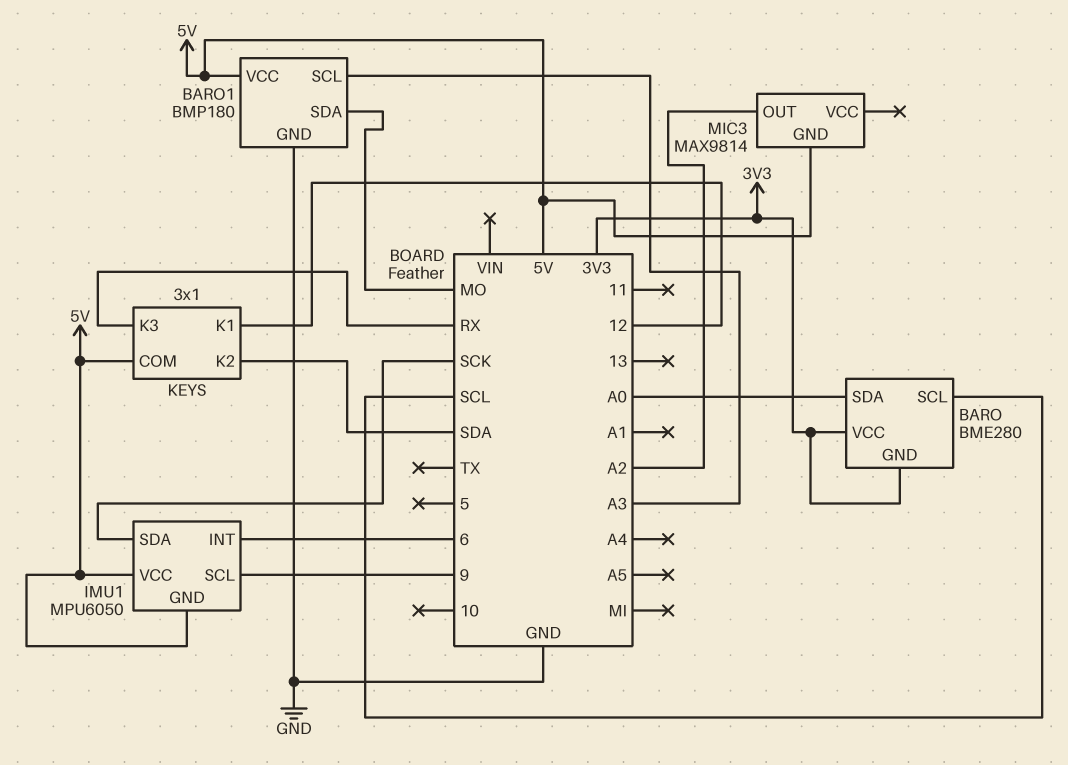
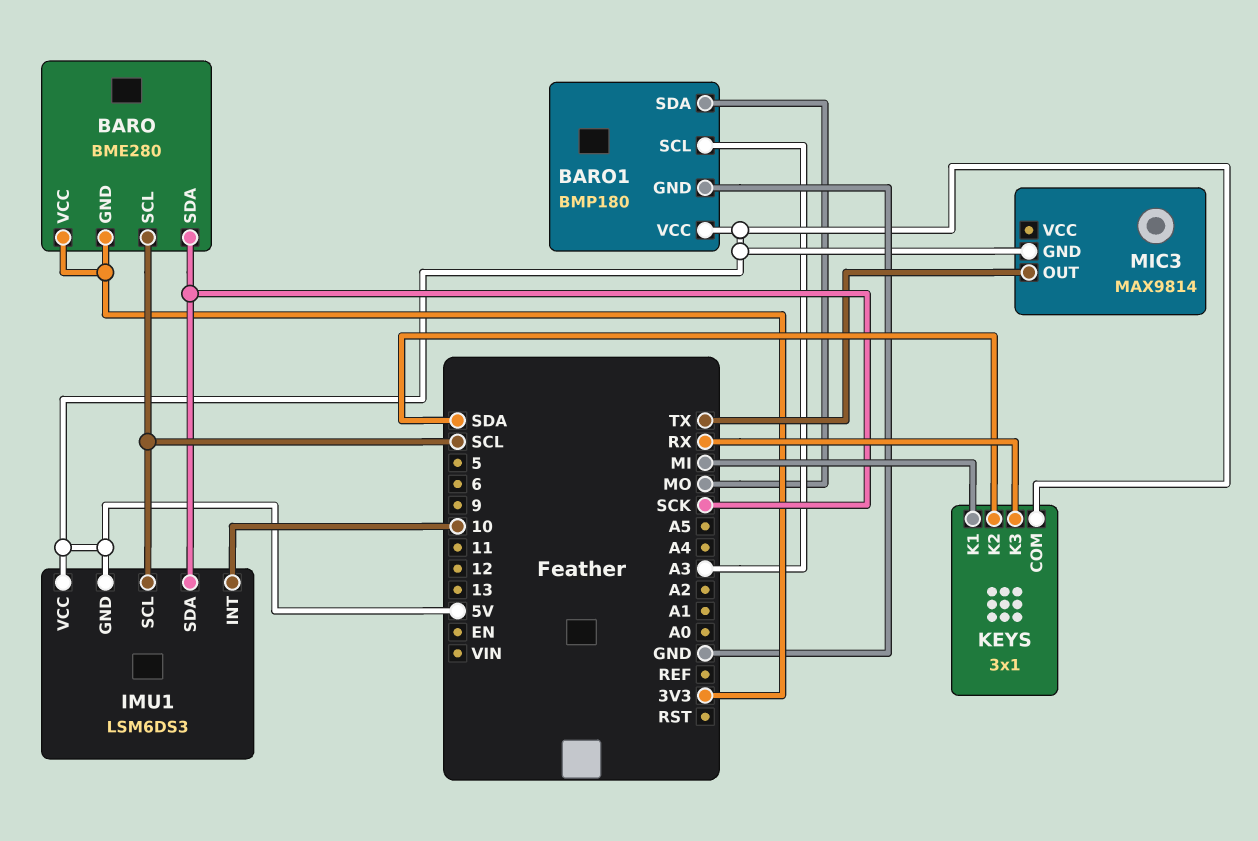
BARO pin SDA: A0 -> SCK
IMU1: MPU6050 -> LSM6DS3
IMU1 pin INT: 6 -> 10
IMU1 pin SCL: 9 -> SCL
KEYS pin K1: 12 -> MI
MIC3 pin OUT: A2 -> TX

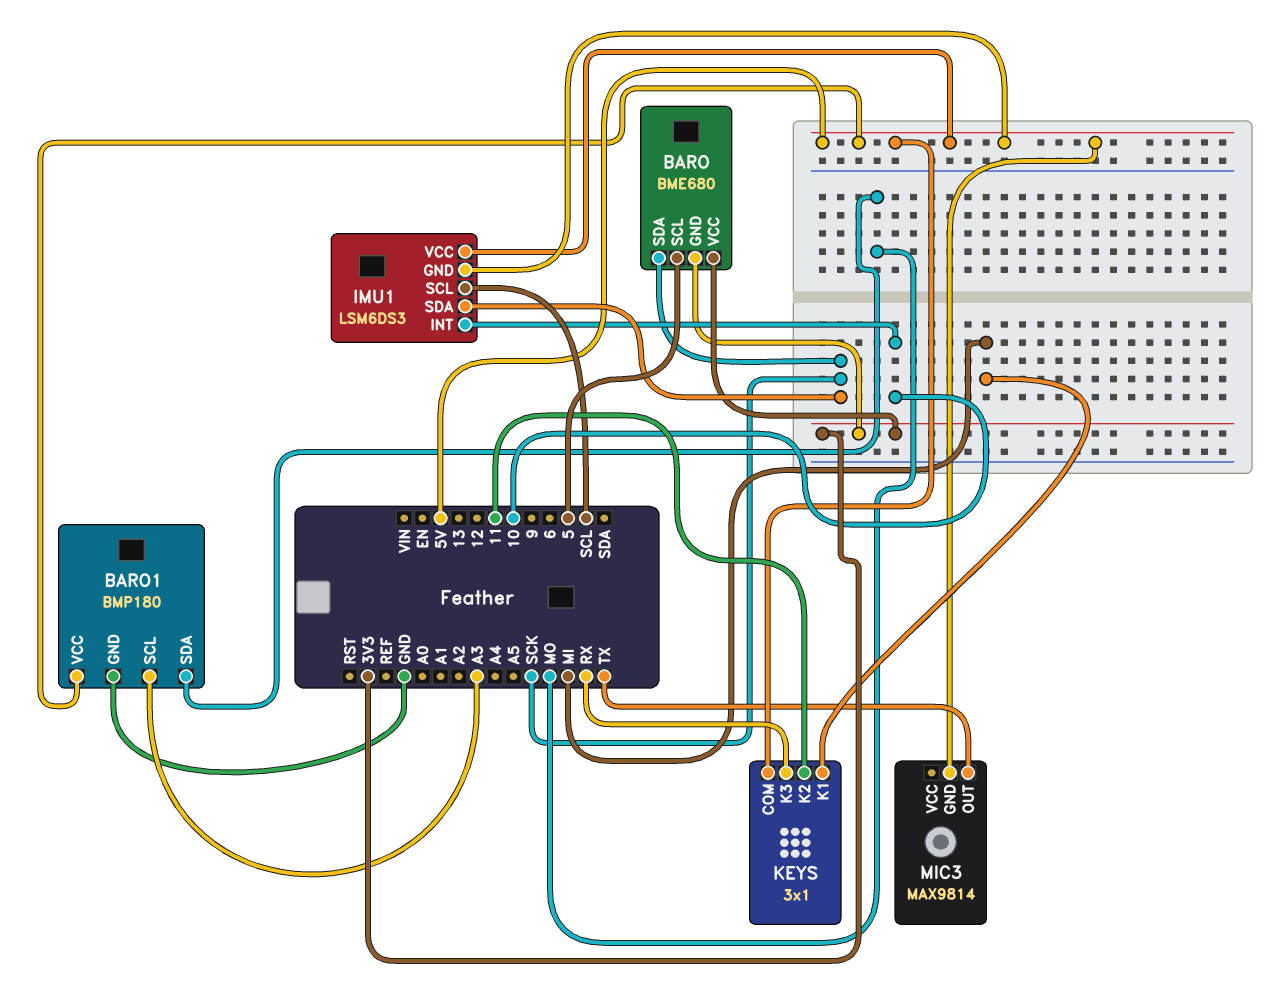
BARO: BME280 -> BME680
BARO pin SCL: SCL -> 5
KEYS pin K2: SDA -> 11

